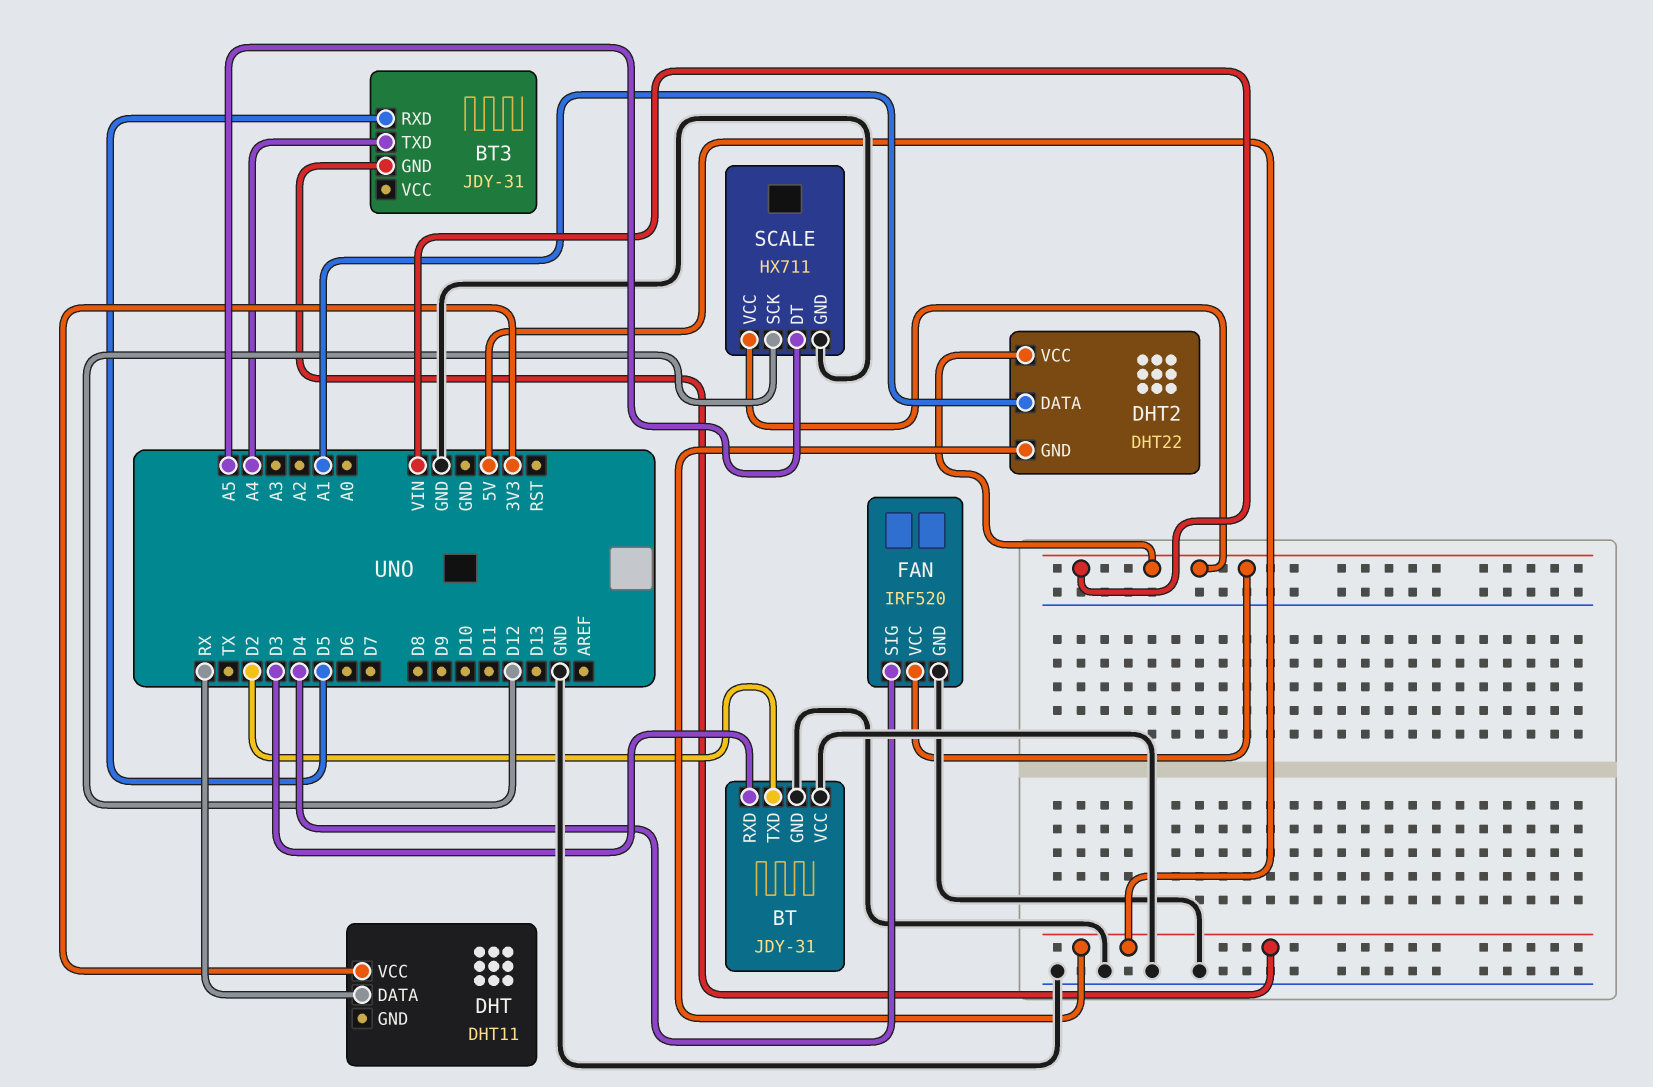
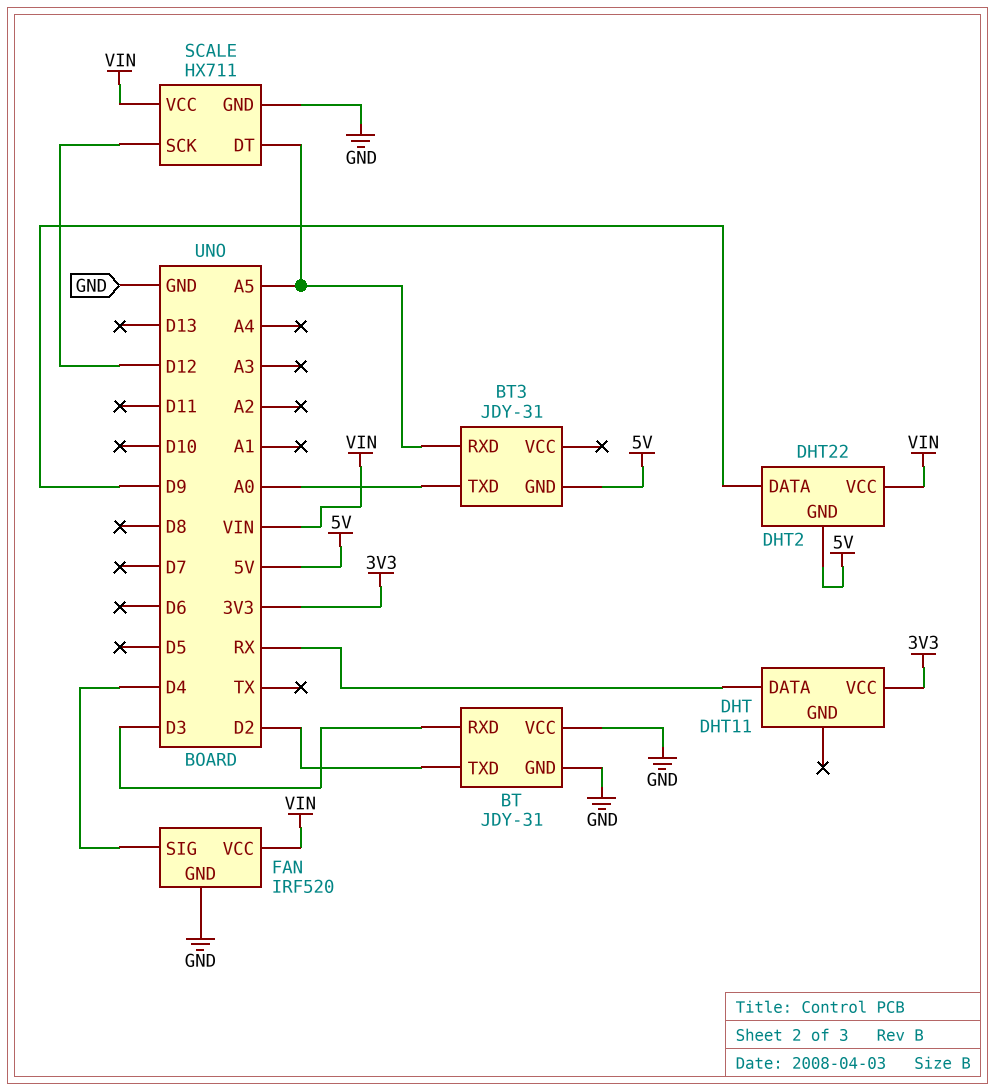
BT3 pin RXD: D5 -> A5
BT3 pin TXD: A4 -> A0
DHT2 pin DATA: A1 -> D9

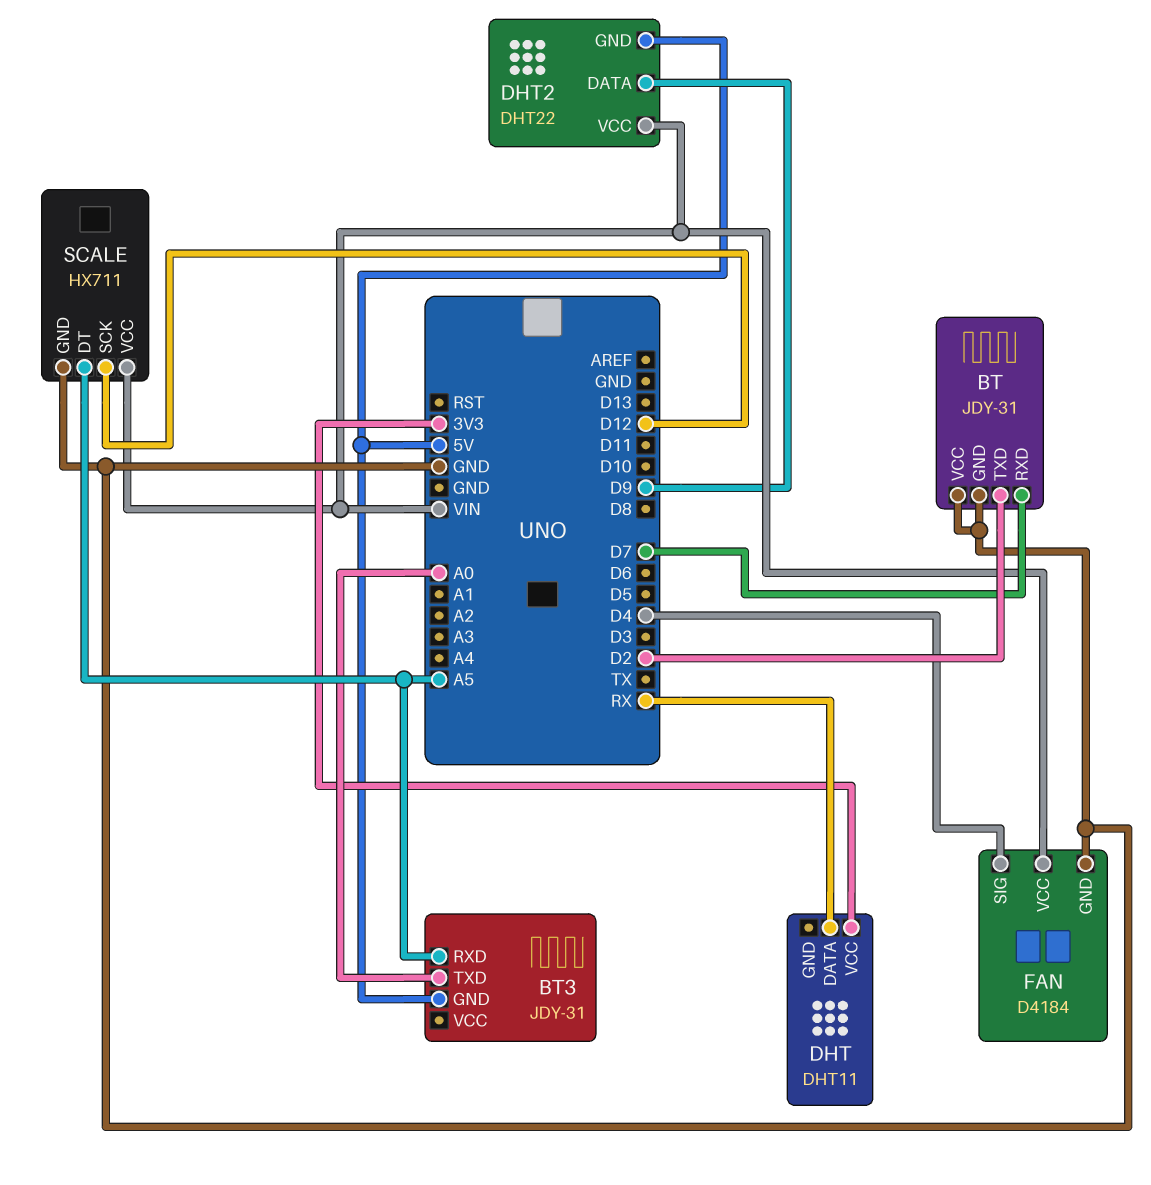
BT pin RXD: D3 -> D7
FAN: IRF520 -> D4184

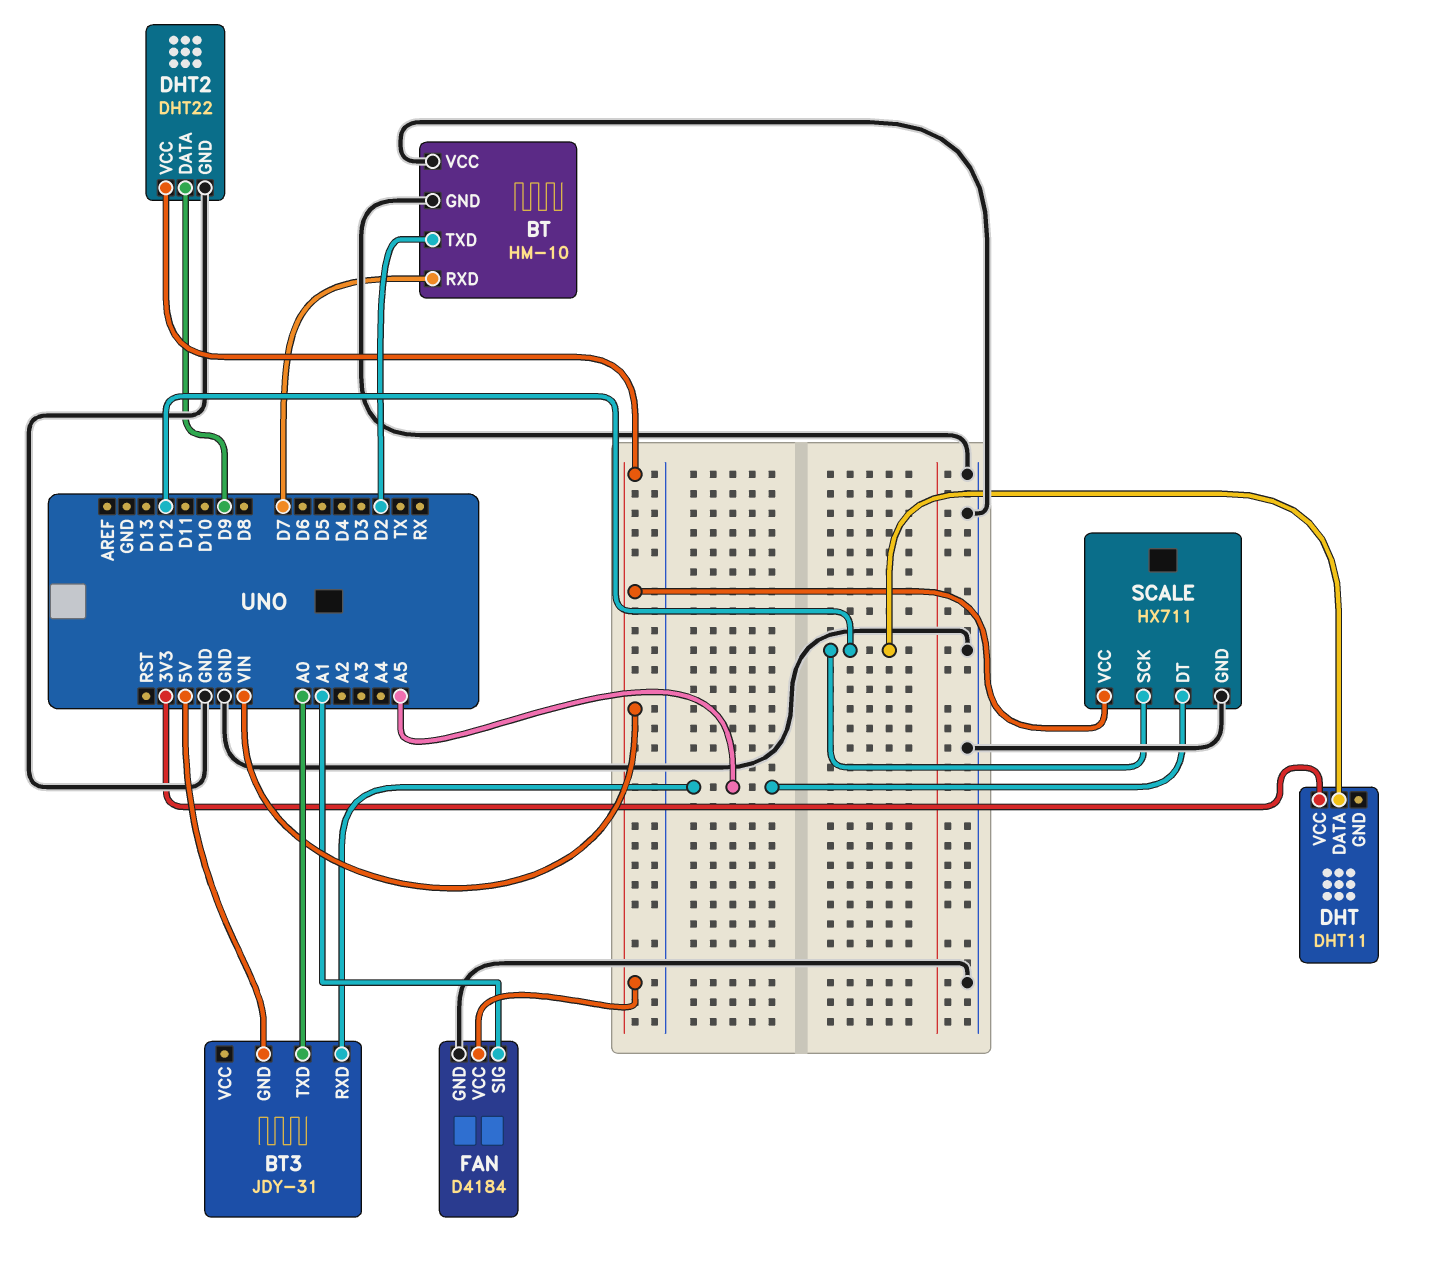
BT: JDY-31 -> HM-10
DHT pin DATA: RX -> D12
DHT2 pin GND: 5V -> GND
FAN pin SIG: D4 -> A1

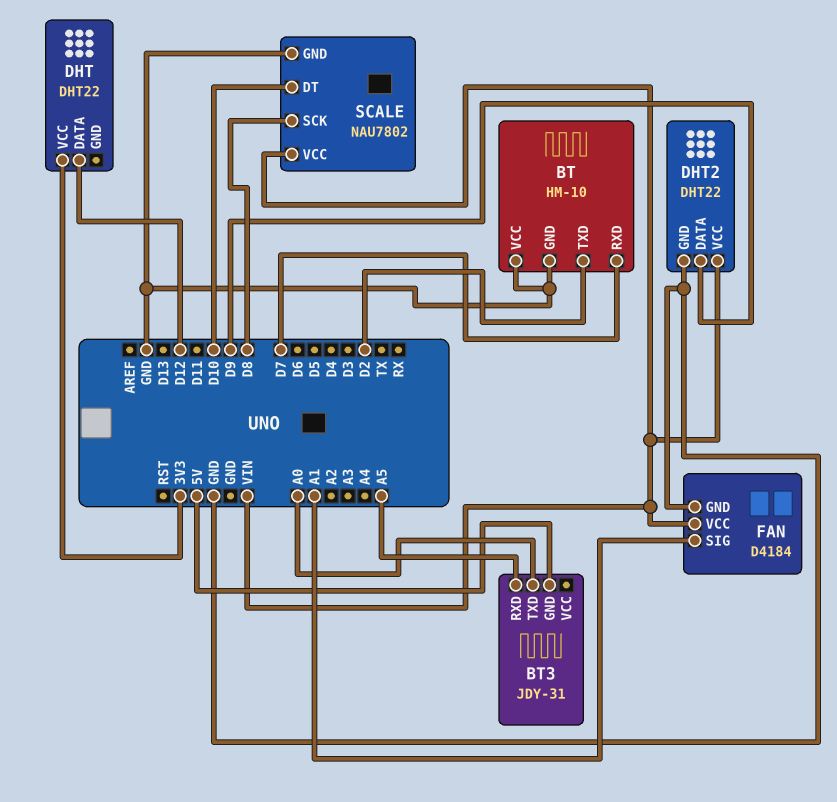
DHT: DHT11 -> DHT22
SCALE: HX711 -> NAU7802
SCALE pin DT: A5 -> D10
SCALE pin SCK: D12 -> D8

